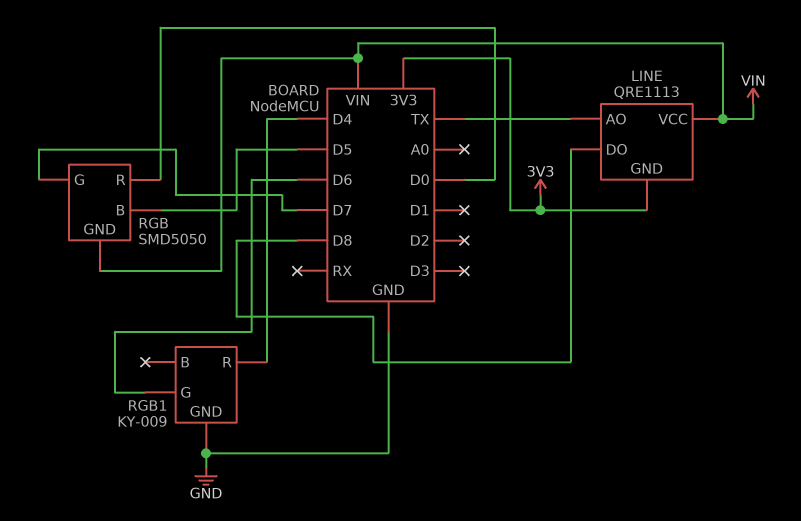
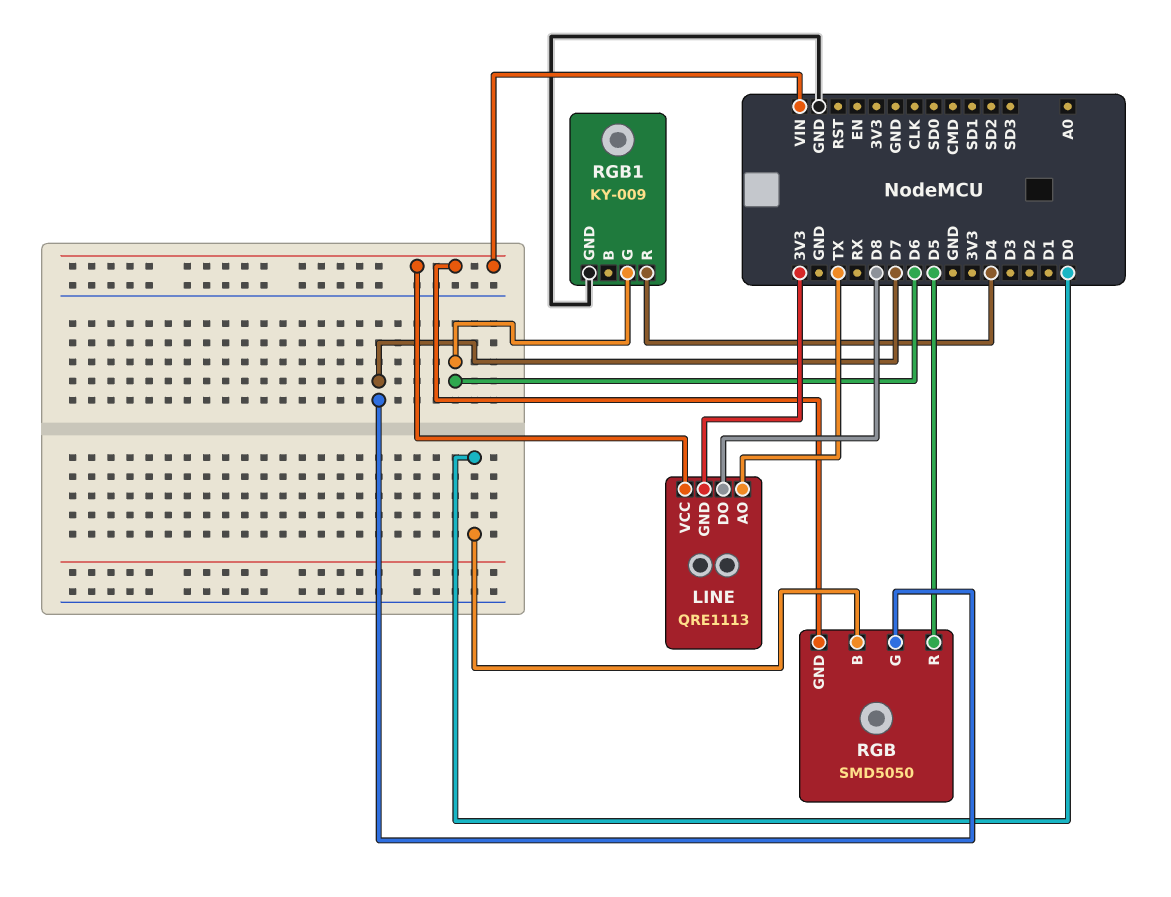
RGB pin B: D5 -> D0
RGB pin R: D0 -> D5

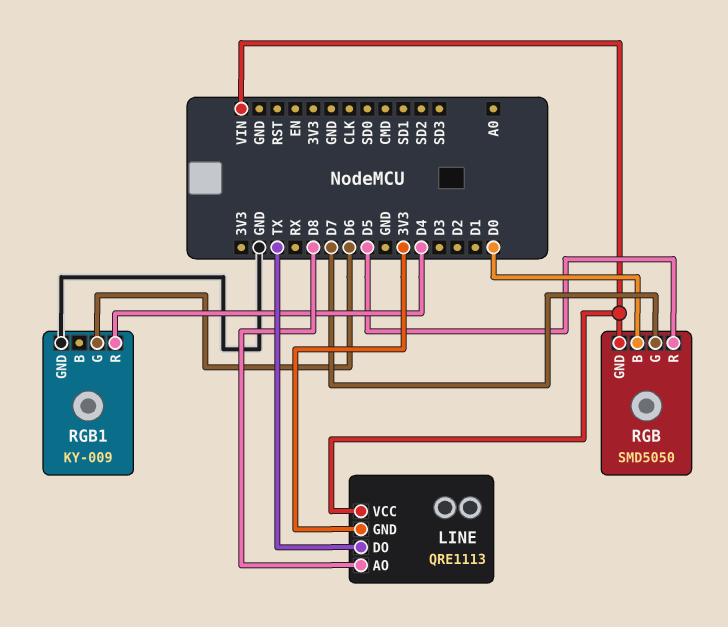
LINE pin AO: TX -> D8
LINE pin DO: D8 -> TX

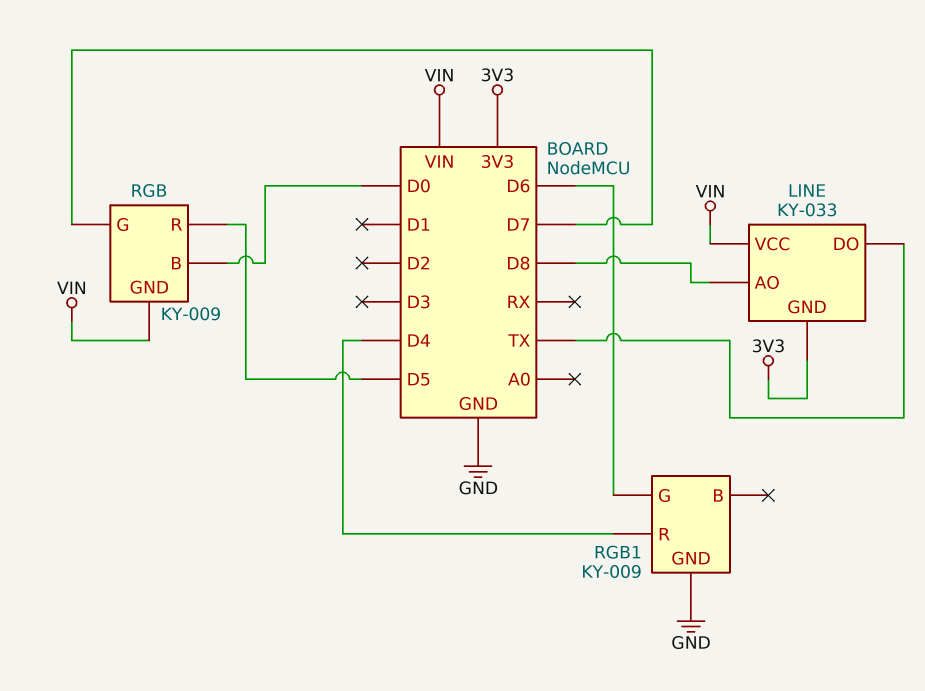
LINE: QRE1113 -> KY-033
RGB: SMD5050 -> KY-009

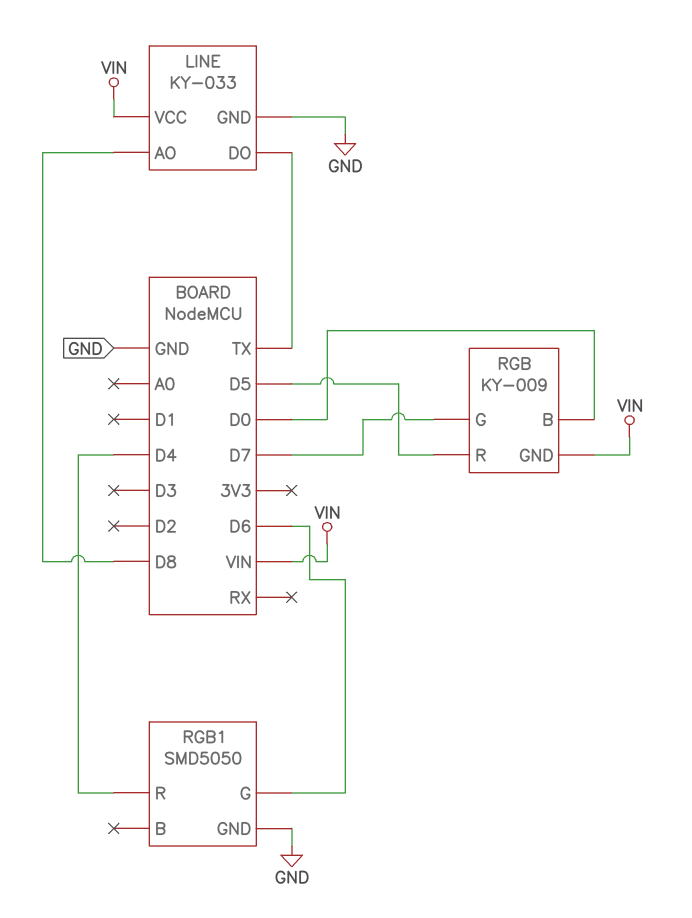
LINE pin GND: 3V3 -> GND
RGB1: KY-009 -> SMD5050

